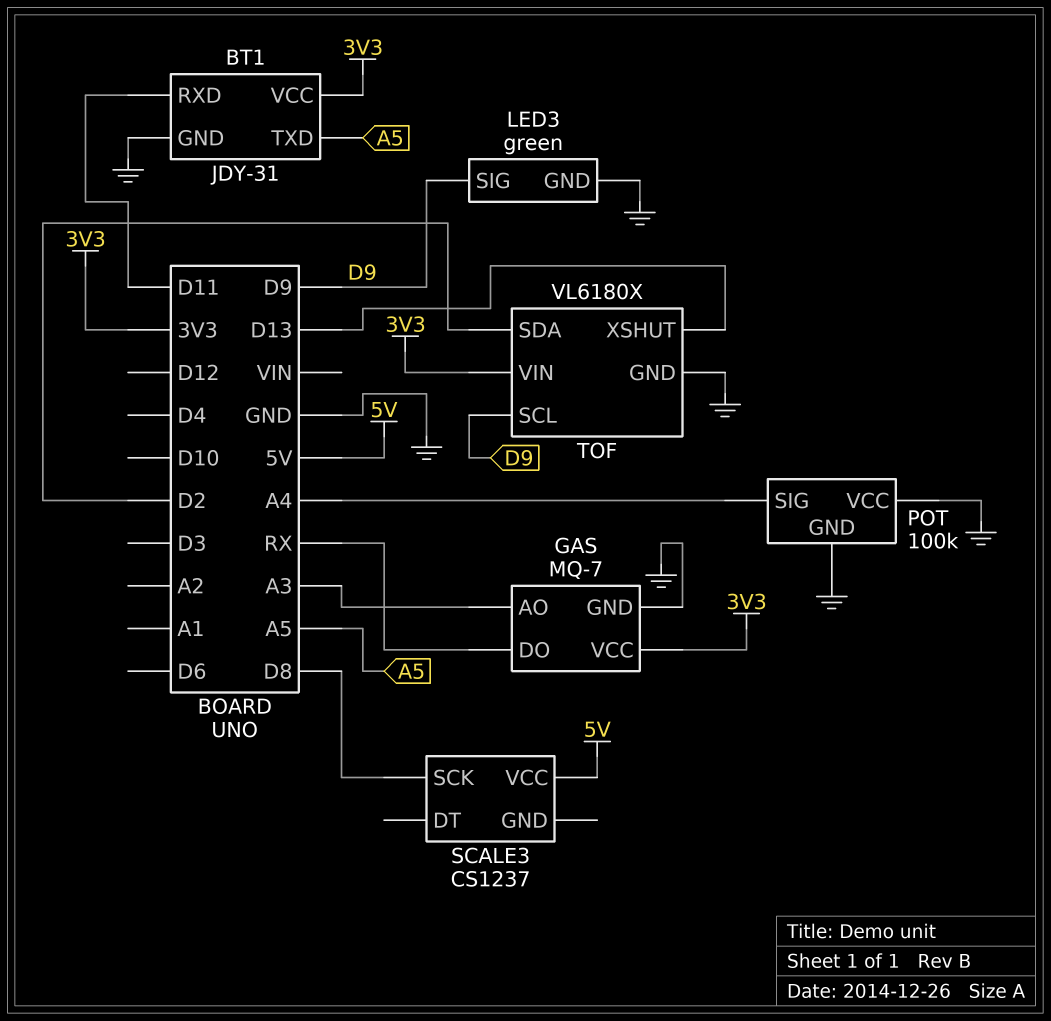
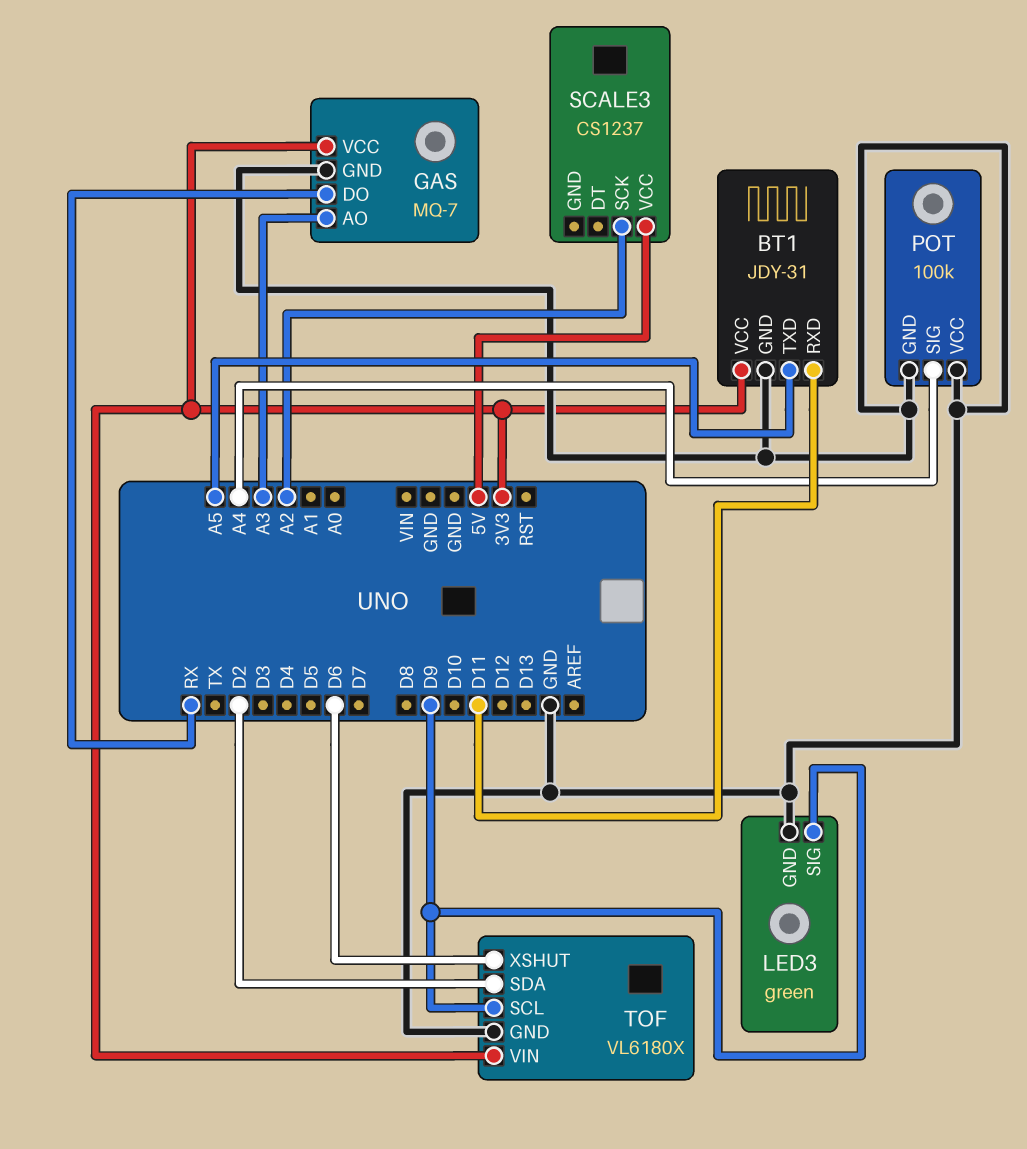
SCALE3 pin SCK: D8 -> A2
TOF pin XSHUT: D13 -> D6

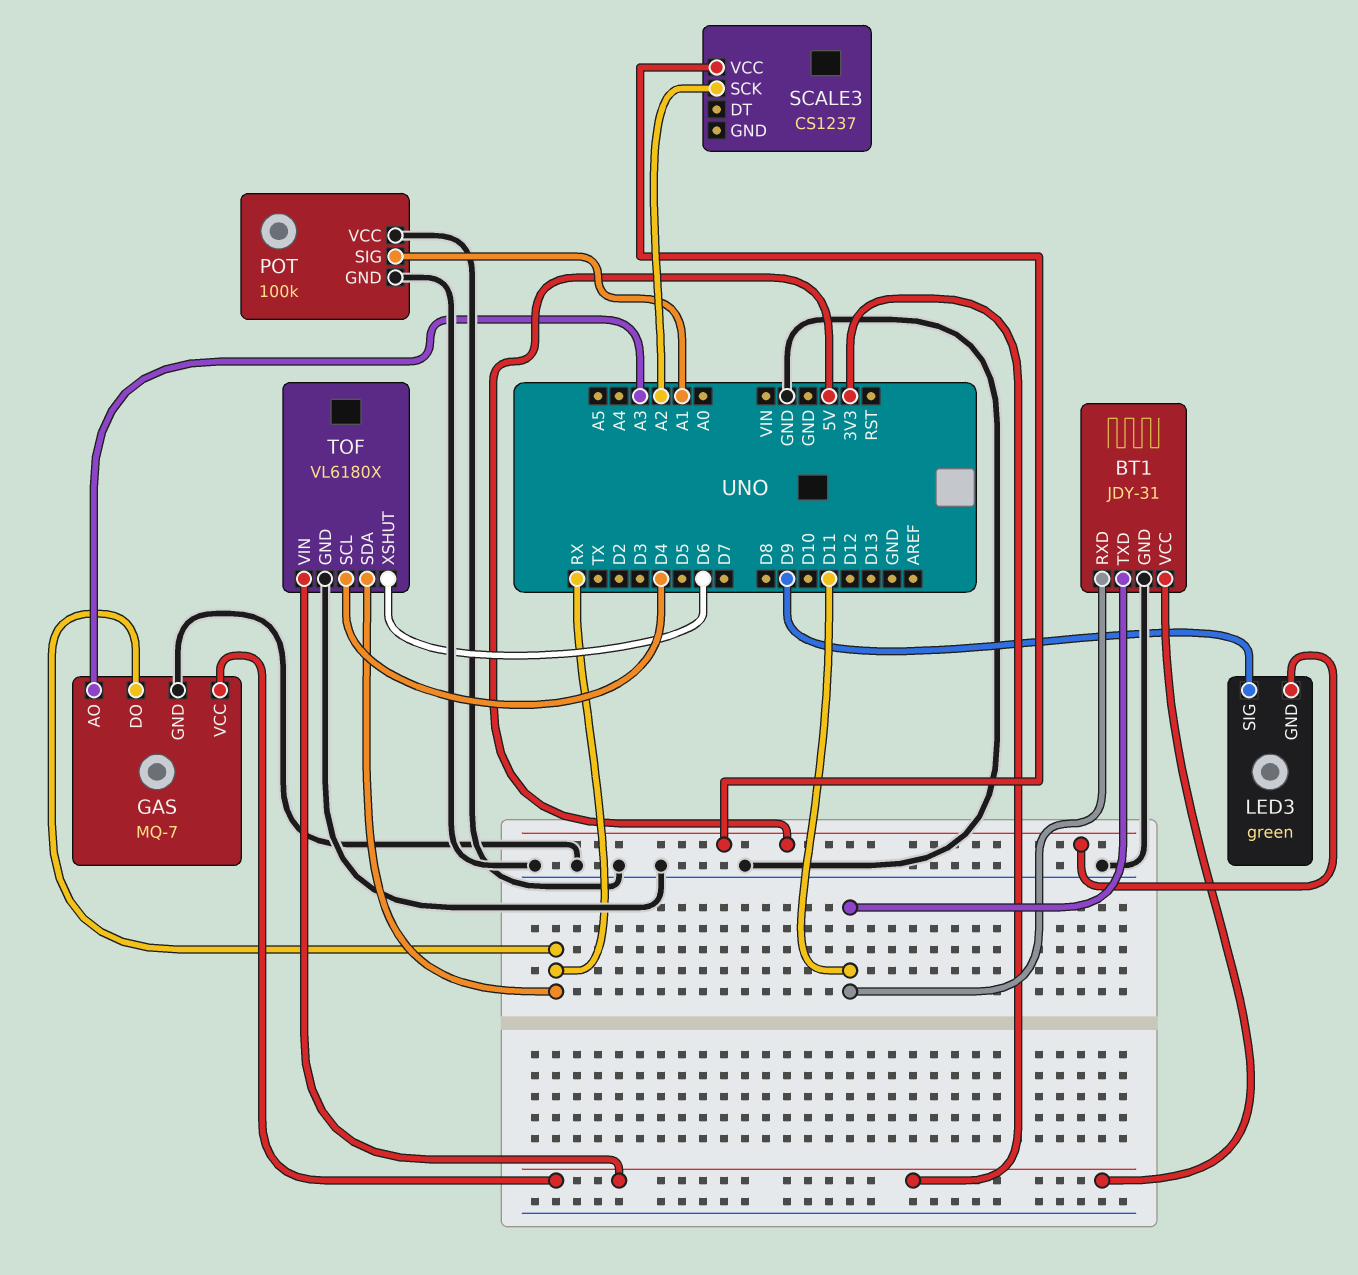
BT1 pin TXD: A5 -> D11
LED3 pin GND: GND -> 5V
POT pin SIG: A4 -> A1
TOF pin SCL: D9 -> D4
TOF pin SDA: D2 -> RX

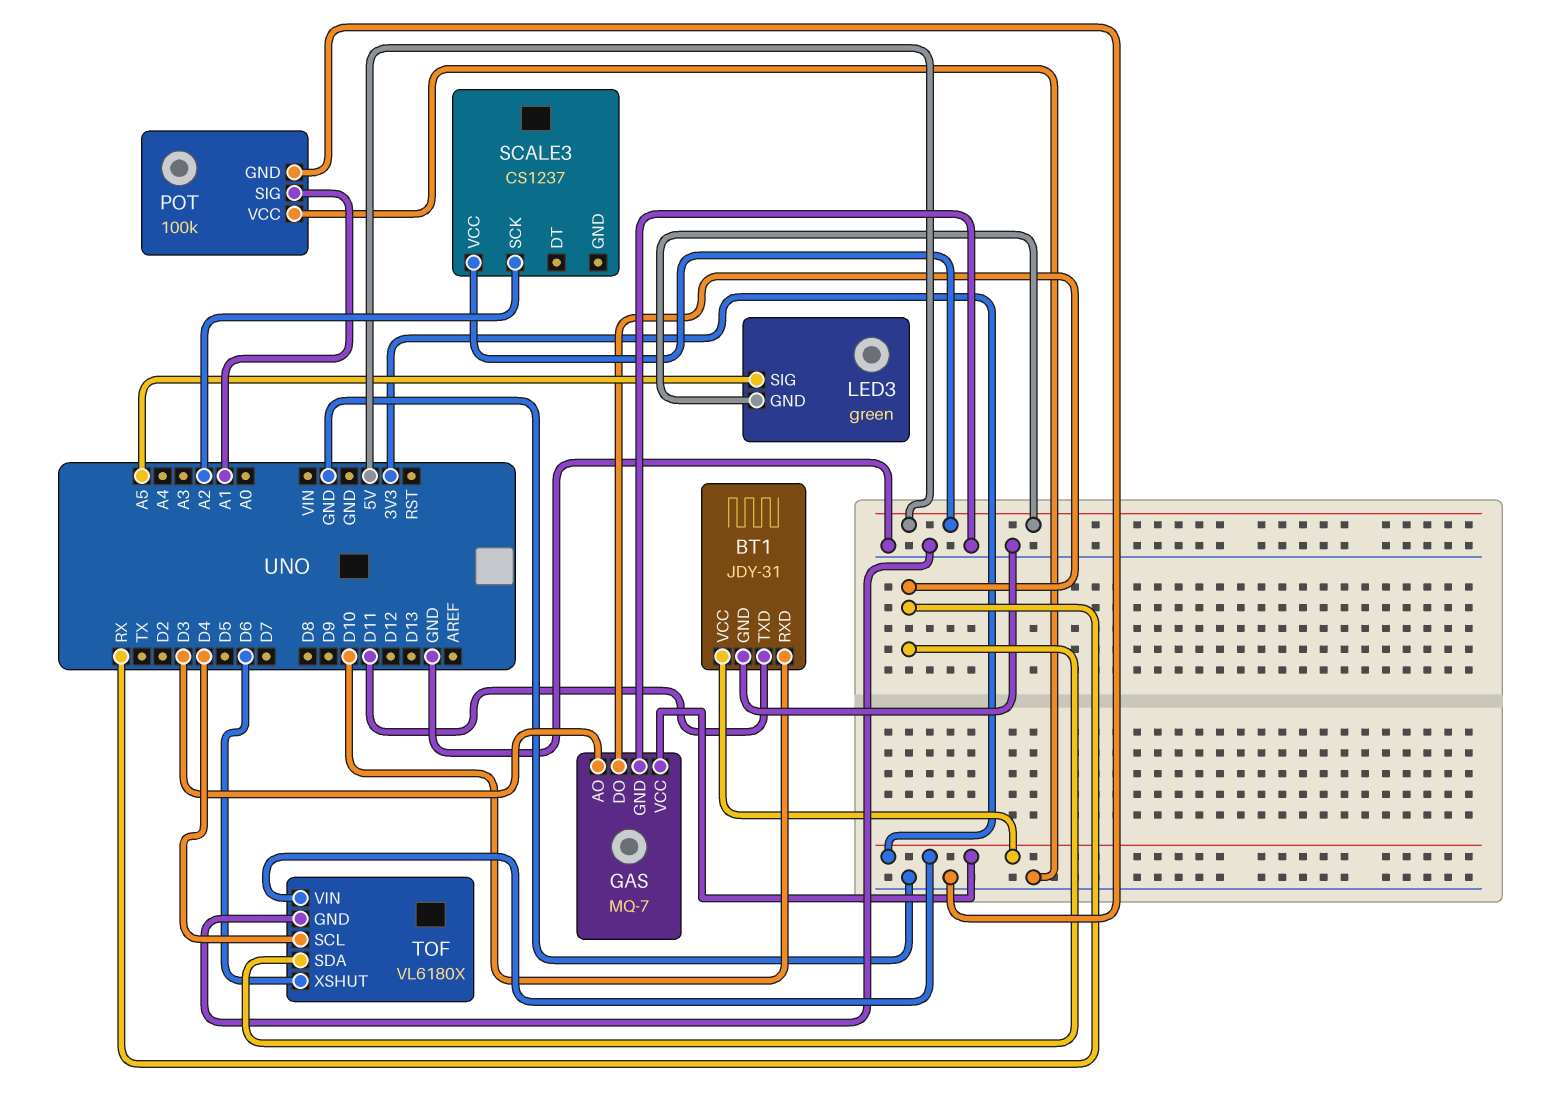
BT1 pin RXD: D11 -> D10
GAS pin AO: A3 -> D3
LED3 pin SIG: D9 -> A5

